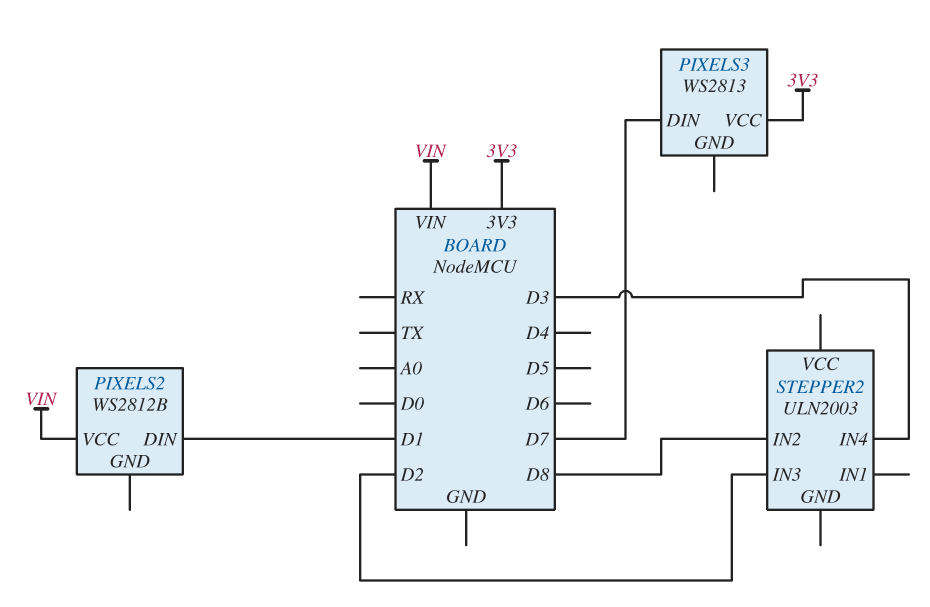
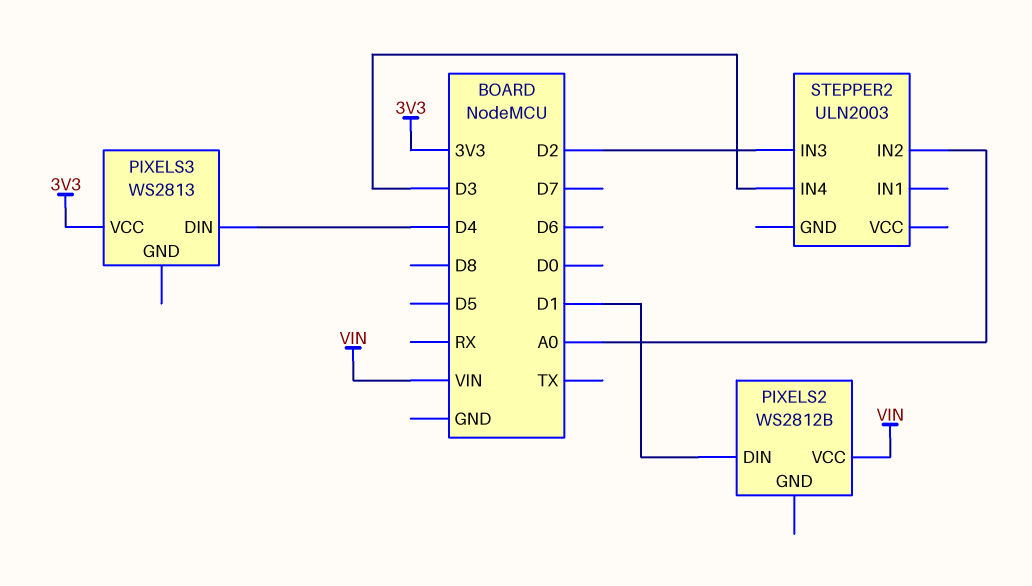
PIXELS3 pin DIN: D7 -> D4
STEPPER2 pin IN2: D8 -> A0

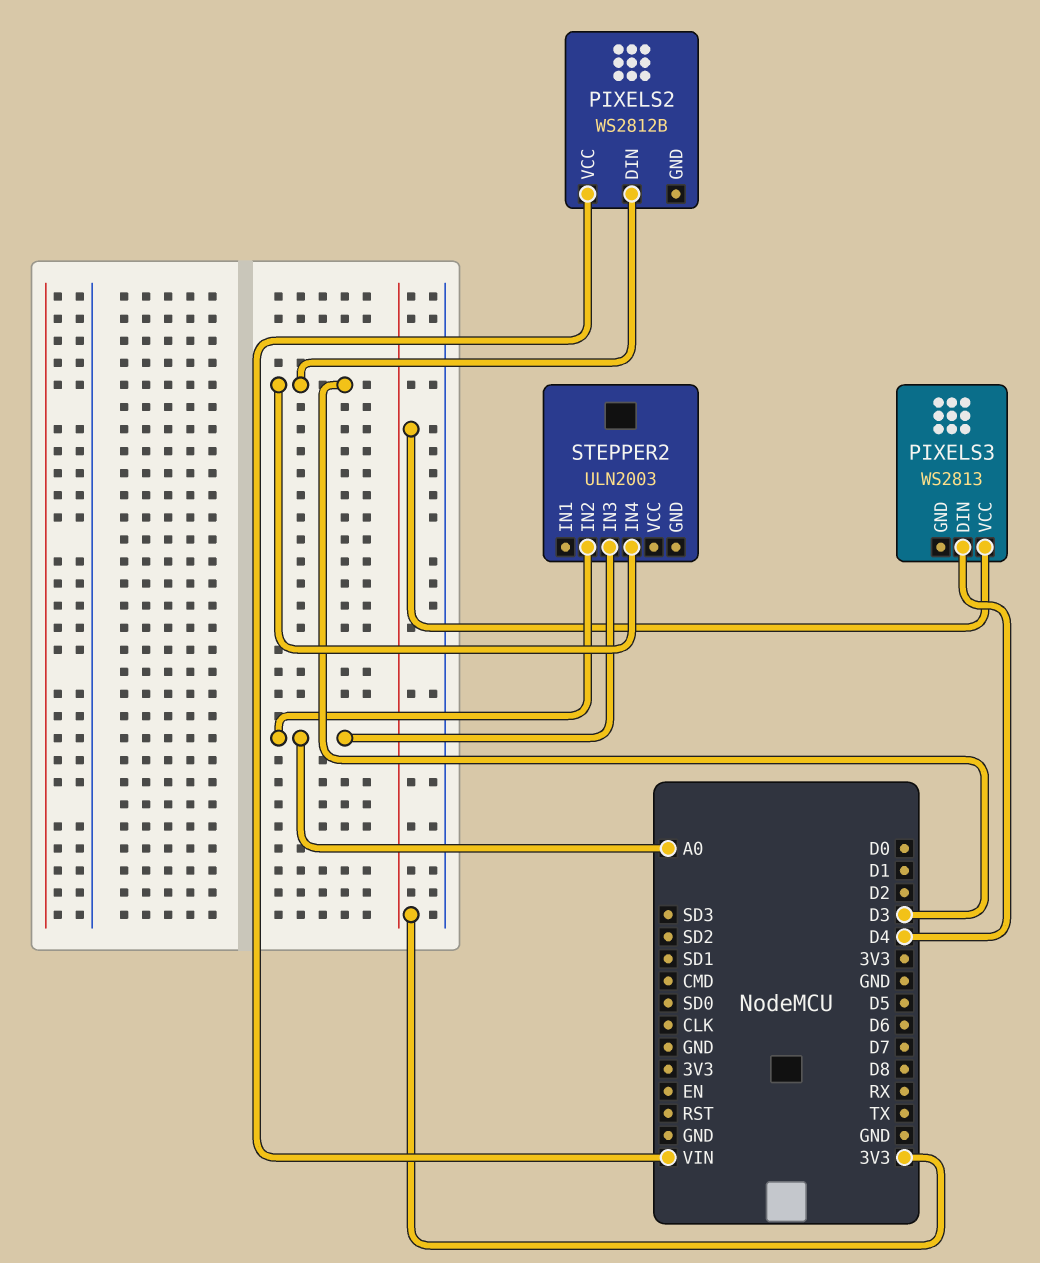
PIXELS2 pin DIN: D1 -> D3
STEPPER2 pin IN3: D2 -> A0

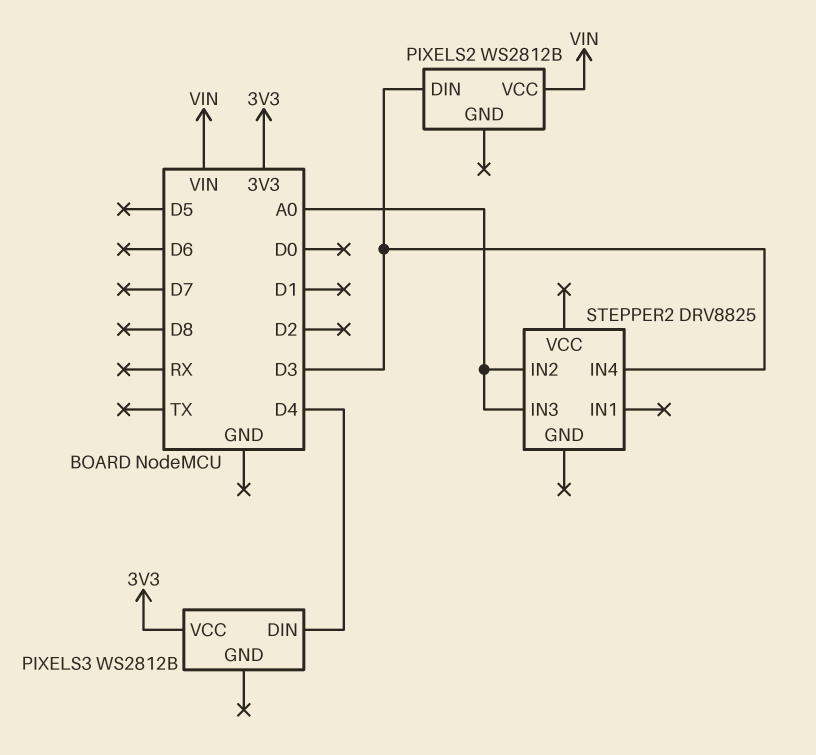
PIXELS3: WS2813 -> WS2812B
STEPPER2: ULN2003 -> DRV8825

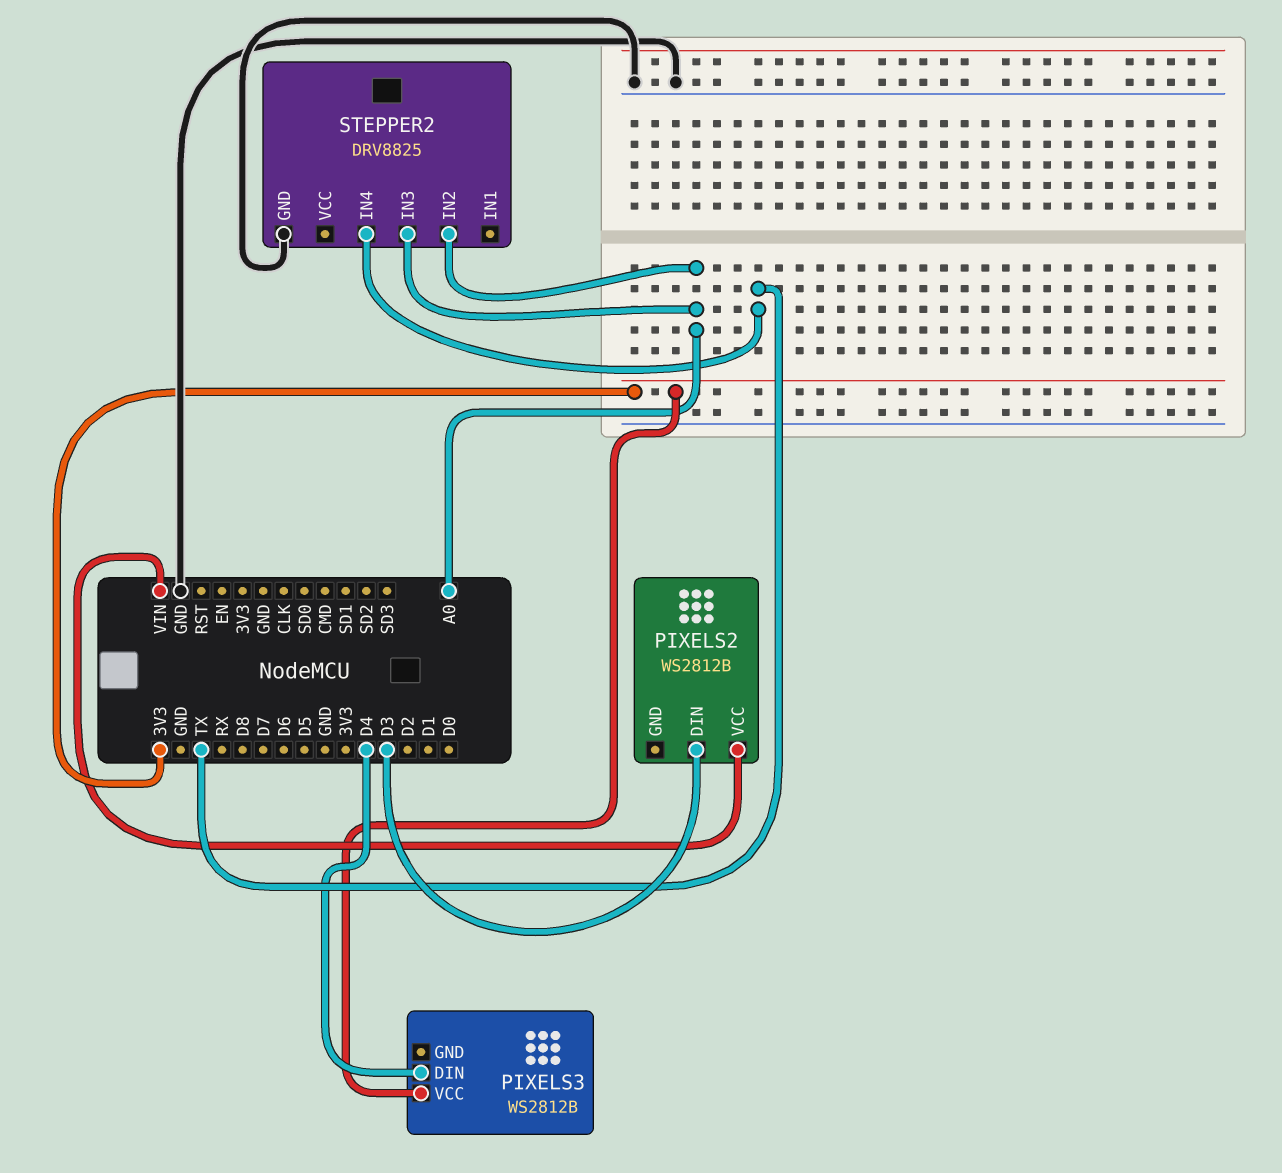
STEPPER2 pin GND: none -> GND
STEPPER2 pin IN4: D3 -> TX

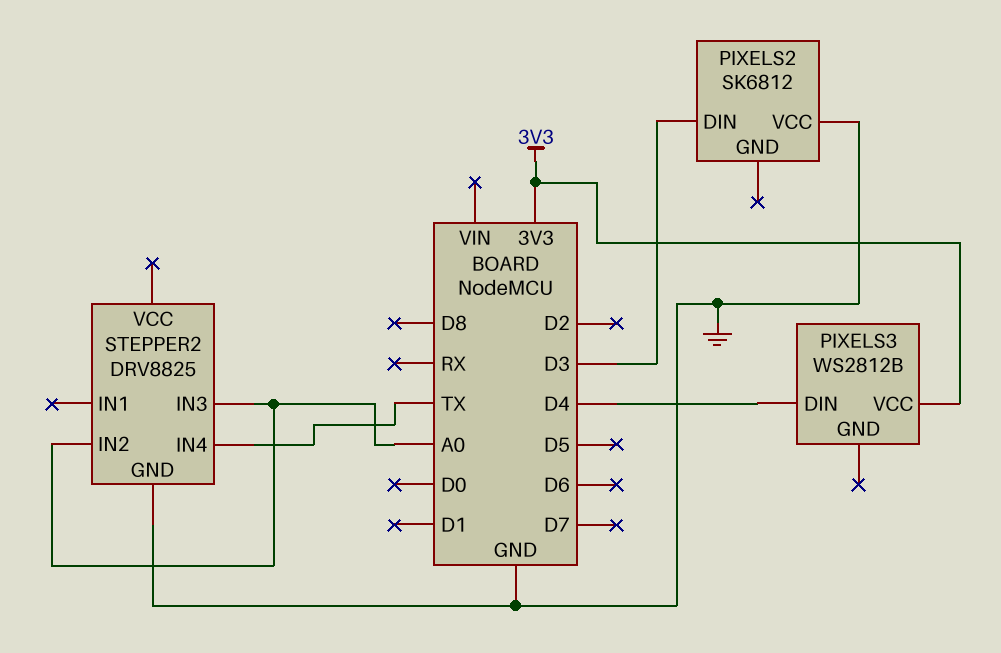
PIXELS2: WS2812B -> SK6812
PIXELS2 pin VCC: VIN -> GND

